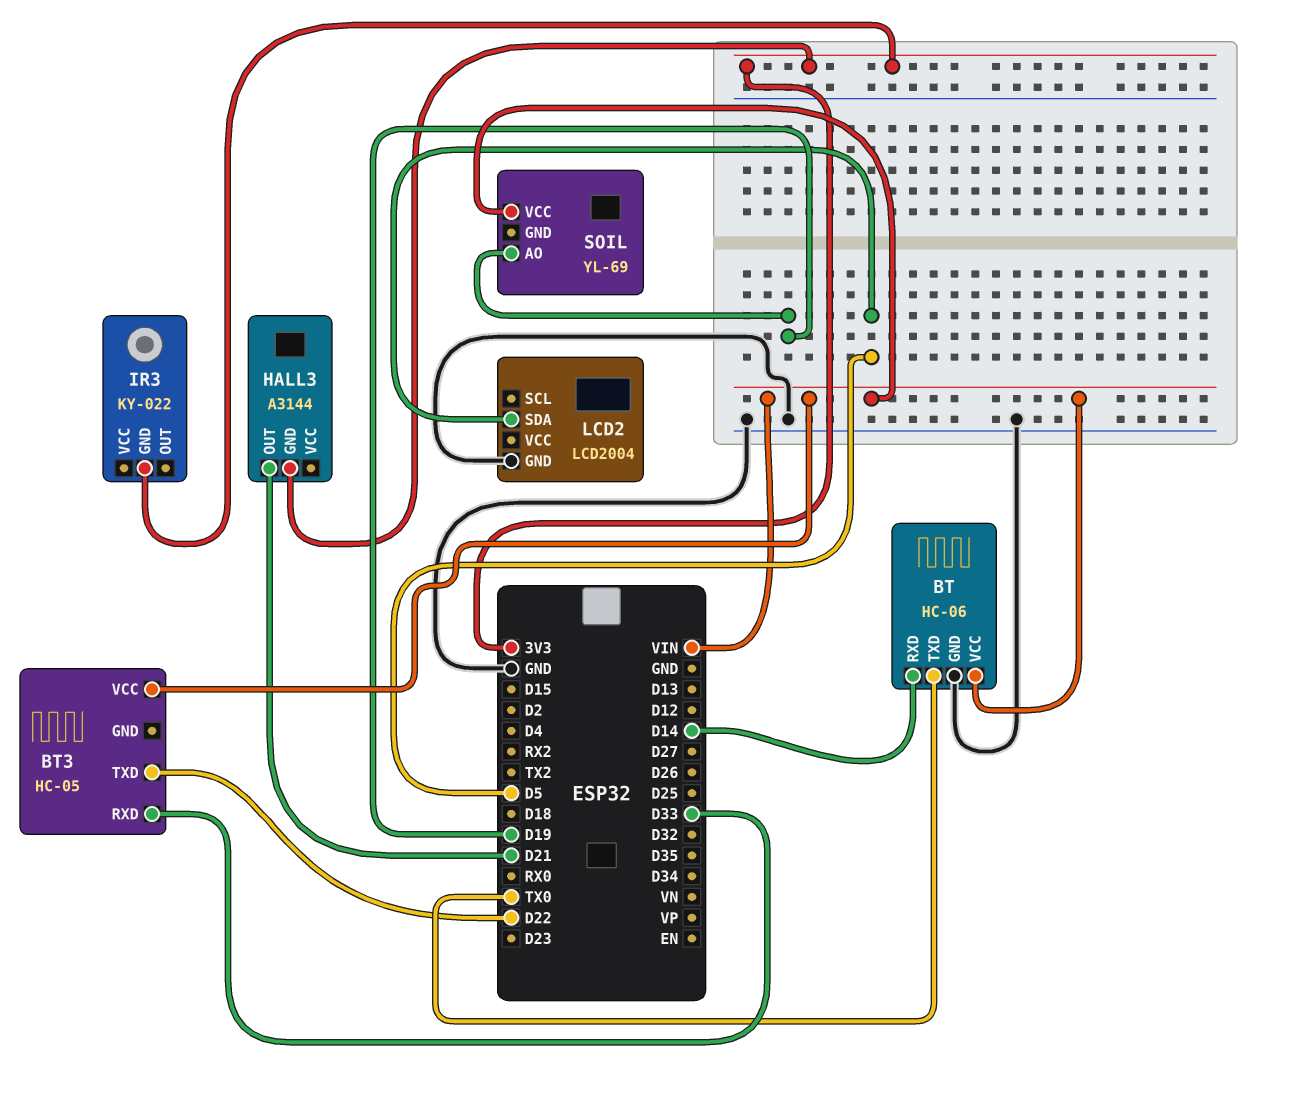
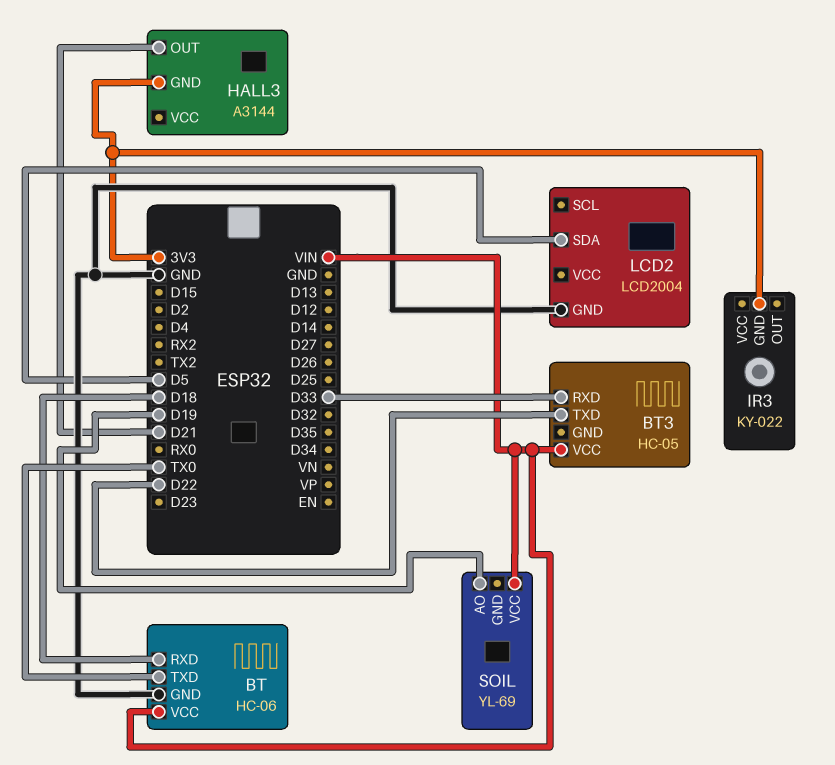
BT pin RXD: D14 -> D18

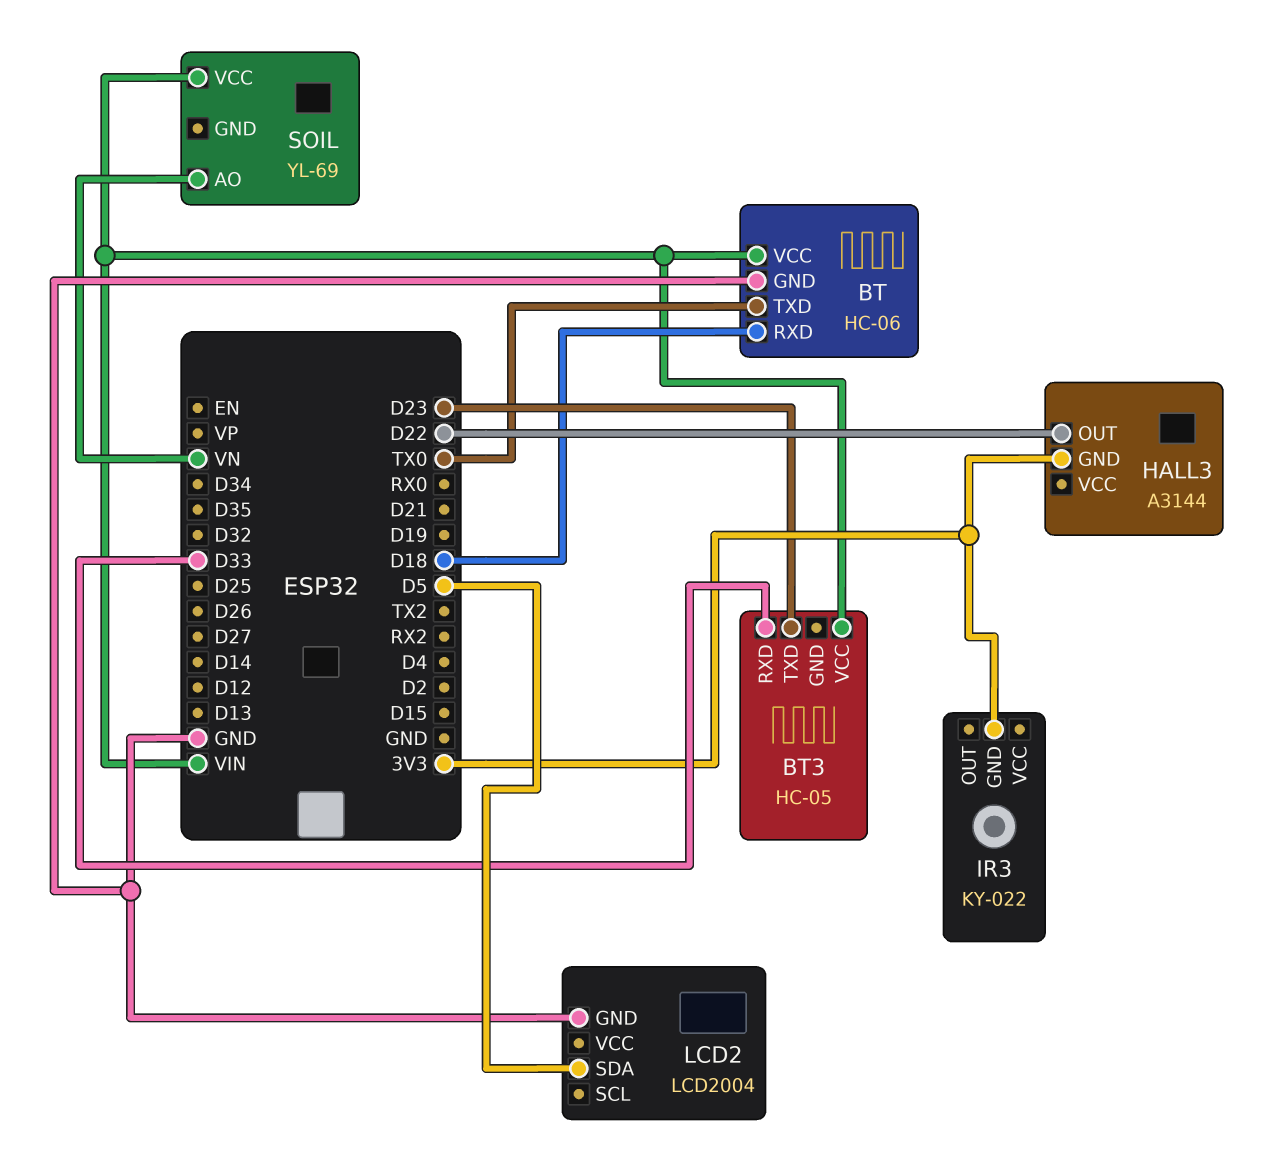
BT3 pin TXD: D22 -> D23
HALL3 pin OUT: D21 -> D22
SOIL pin AO: D19 -> VN

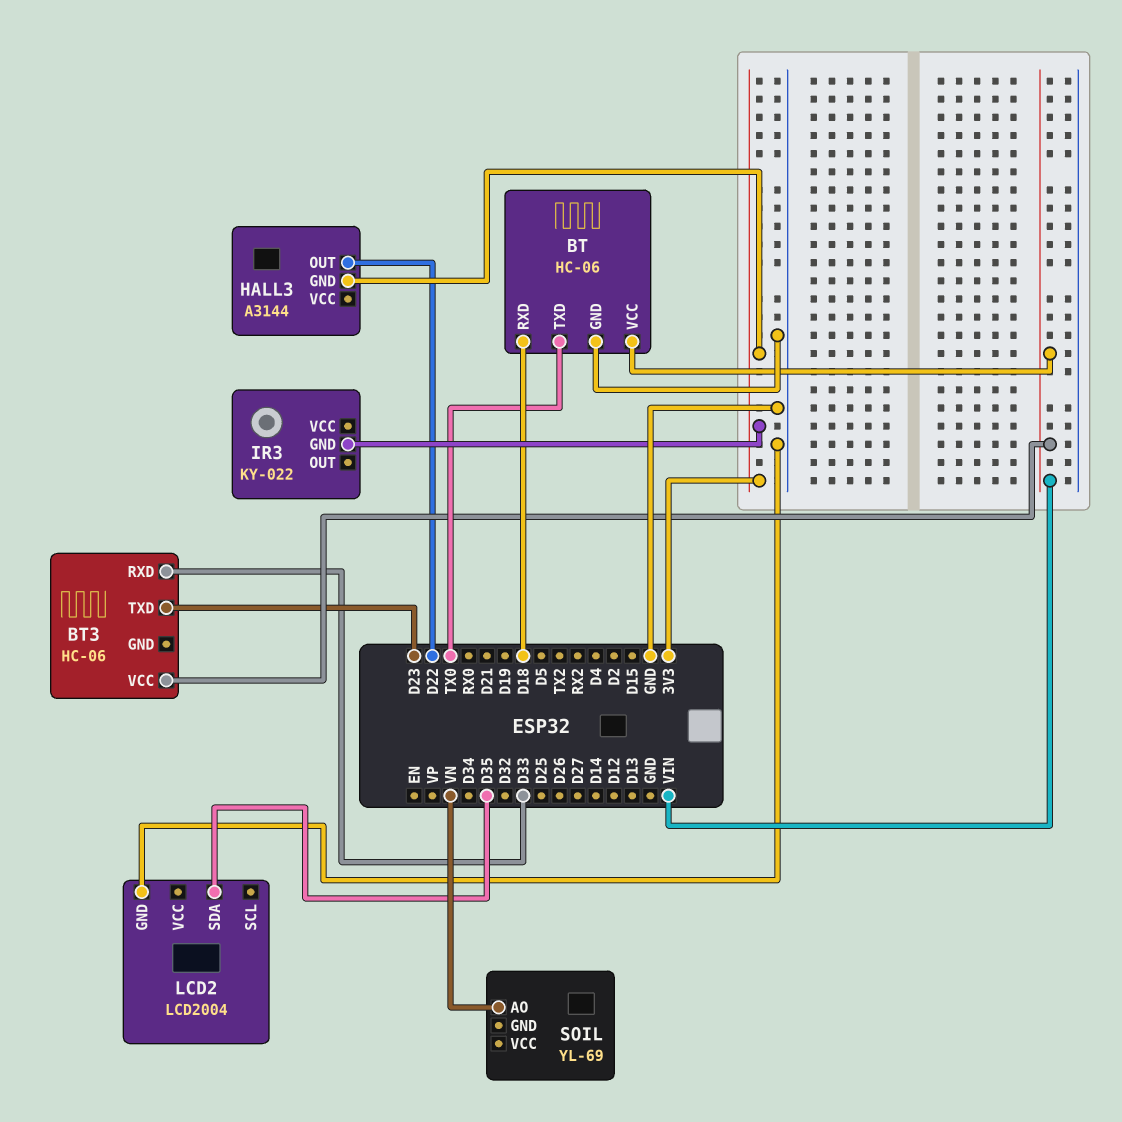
BT3: HC-05 -> HC-06
LCD2 pin SDA: D5 -> D35
SOIL pin VCC: VIN -> none

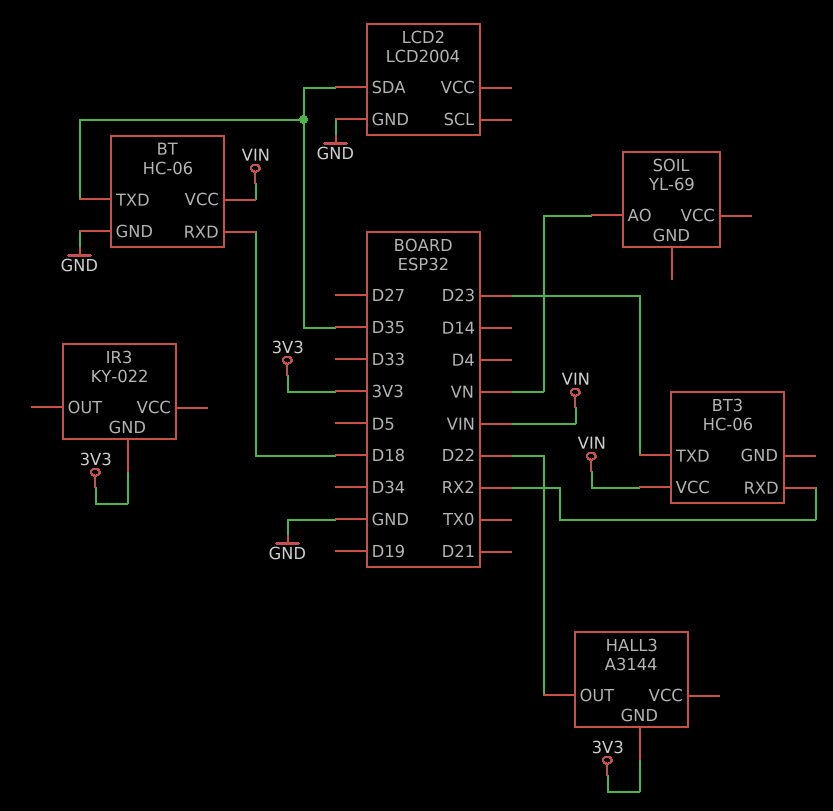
BT pin TXD: TX0 -> D35
BT3 pin RXD: D33 -> RX2

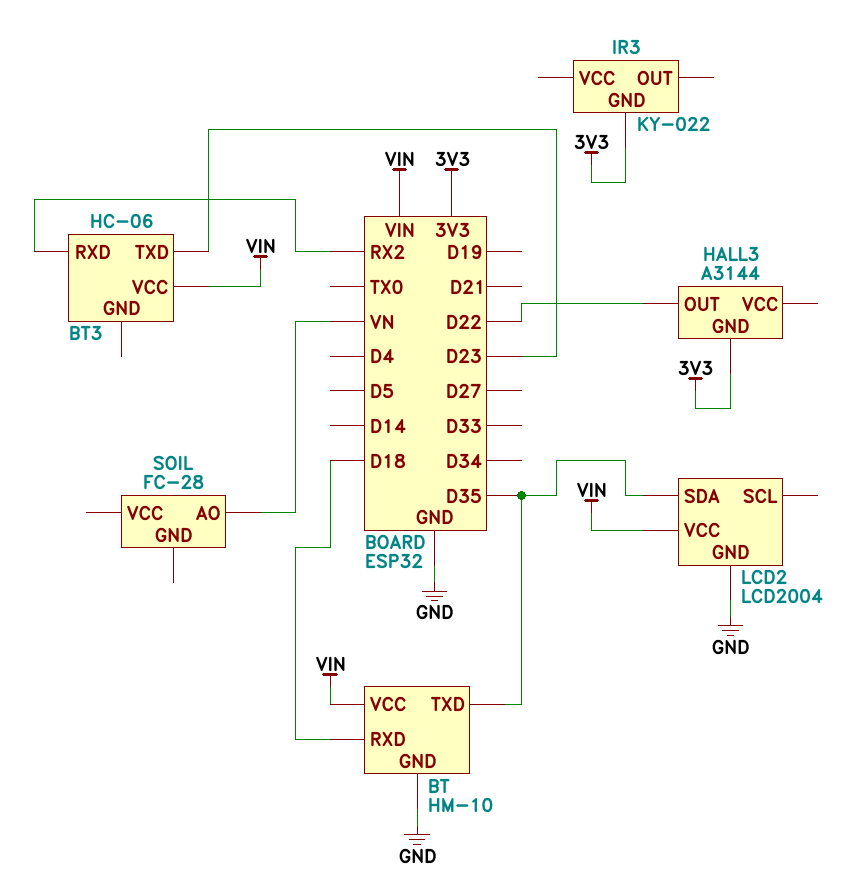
BT: HC-06 -> HM-10
LCD2 pin VCC: none -> VIN
SOIL: YL-69 -> FC-28

